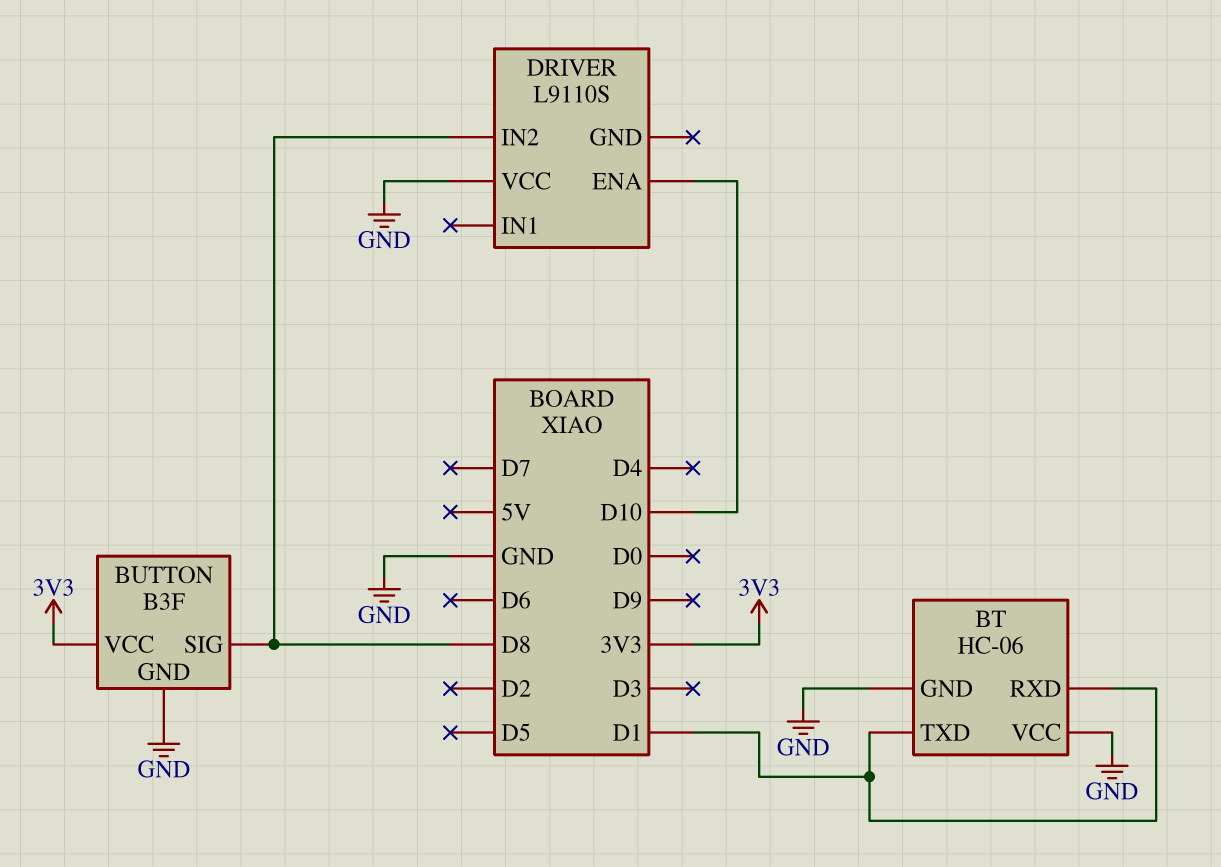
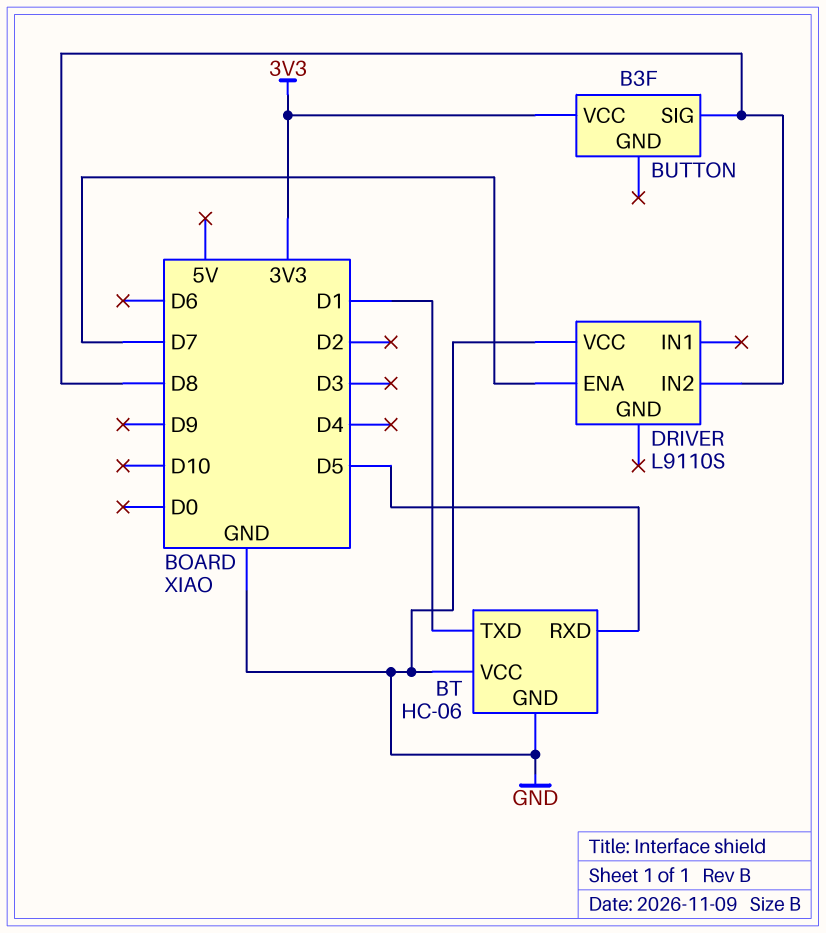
BT pin RXD: D1 -> D5
BUTTON pin GND: GND -> none
DRIVER pin ENA: D10 -> D7

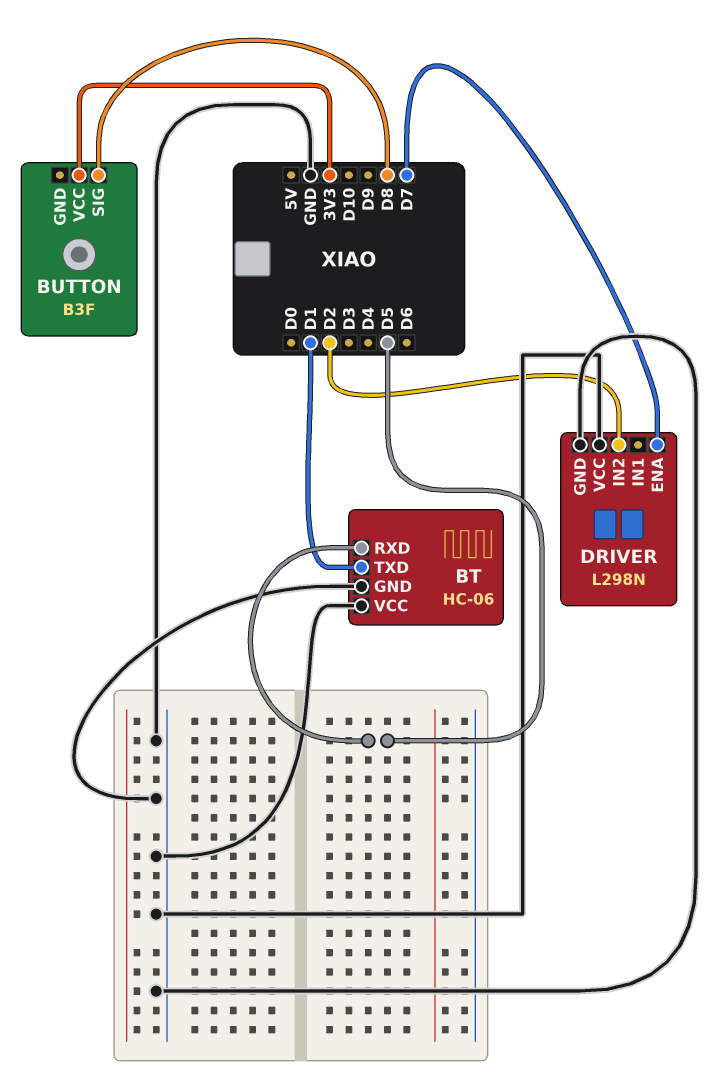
DRIVER: L9110S -> L298N
DRIVER pin GND: none -> GND
DRIVER pin IN2: D8 -> D2

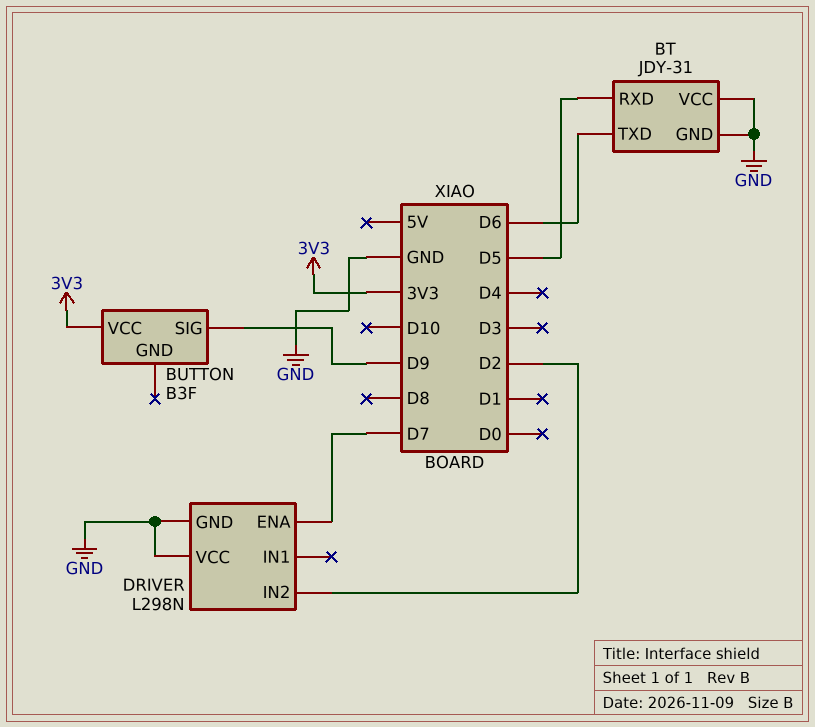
BT: HC-06 -> JDY-31
BT pin TXD: D1 -> D6
BUTTON pin SIG: D8 -> D9

